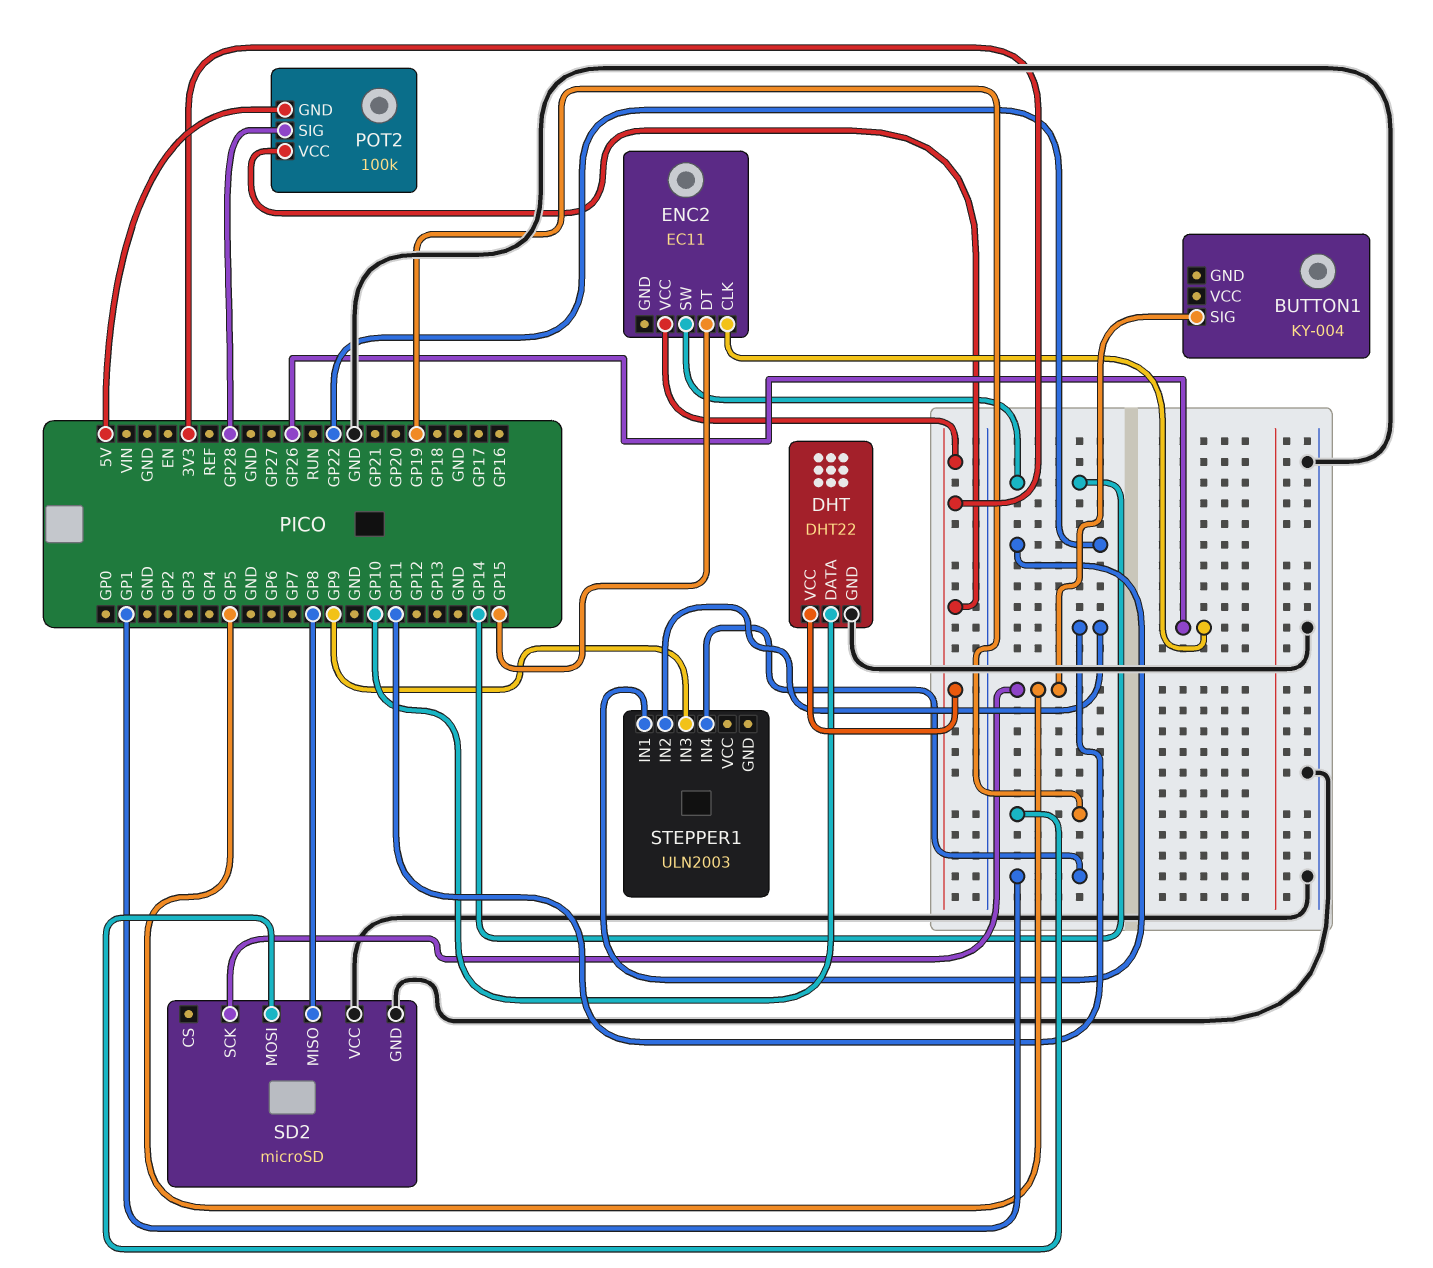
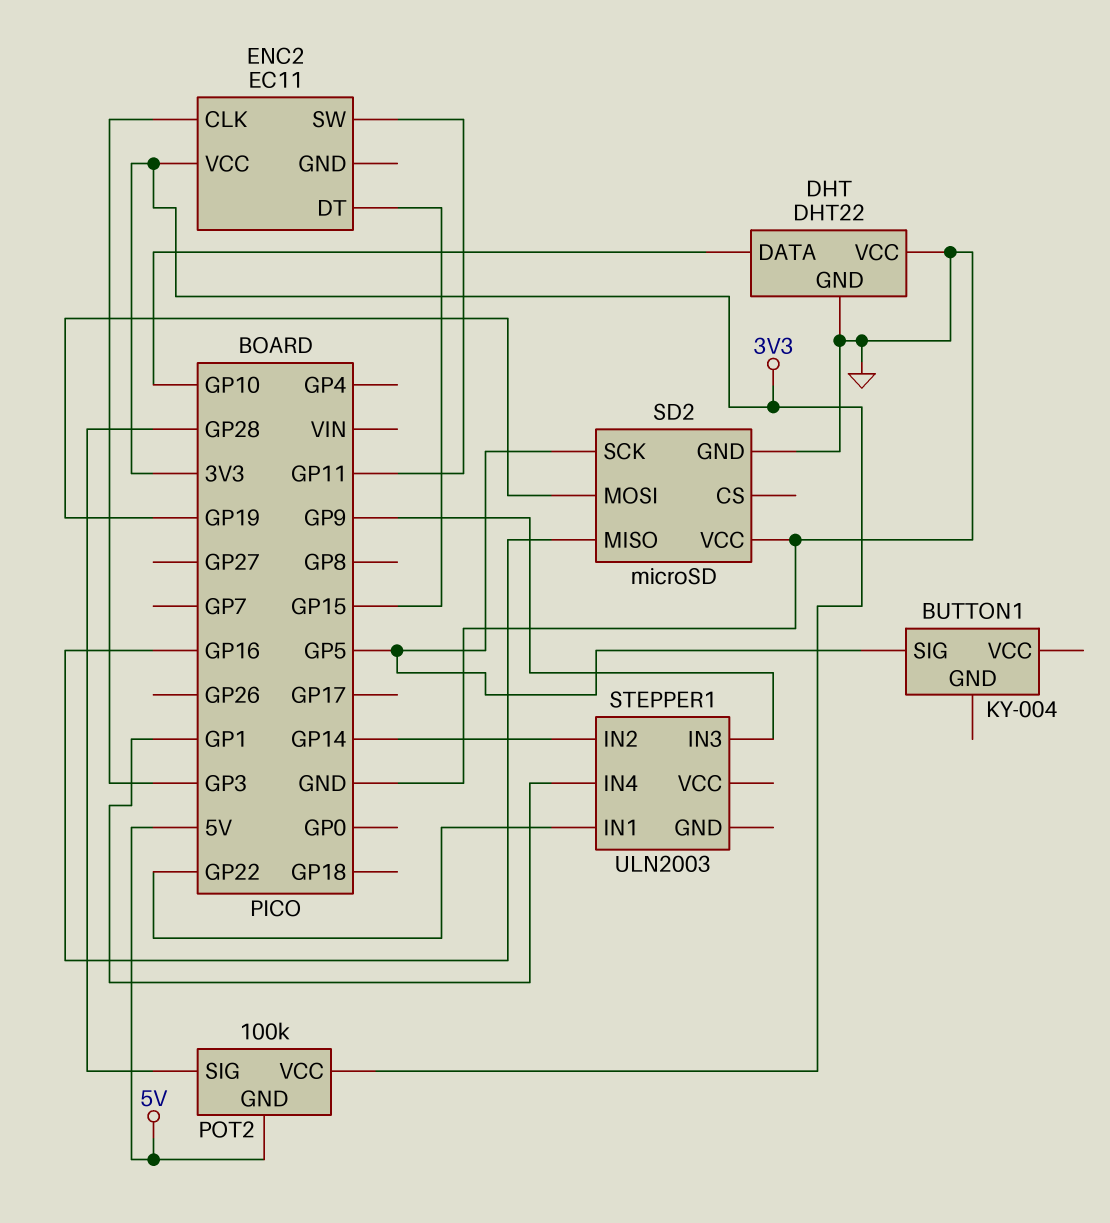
DHT pin VCC: 3V3 -> GND
ENC2 pin CLK: GP26 -> GP3
ENC2 pin SW: GP14 -> GP11
SD2 pin MISO: GP8 -> GP16
STEPPER1 pin IN2: GP11 -> GP14

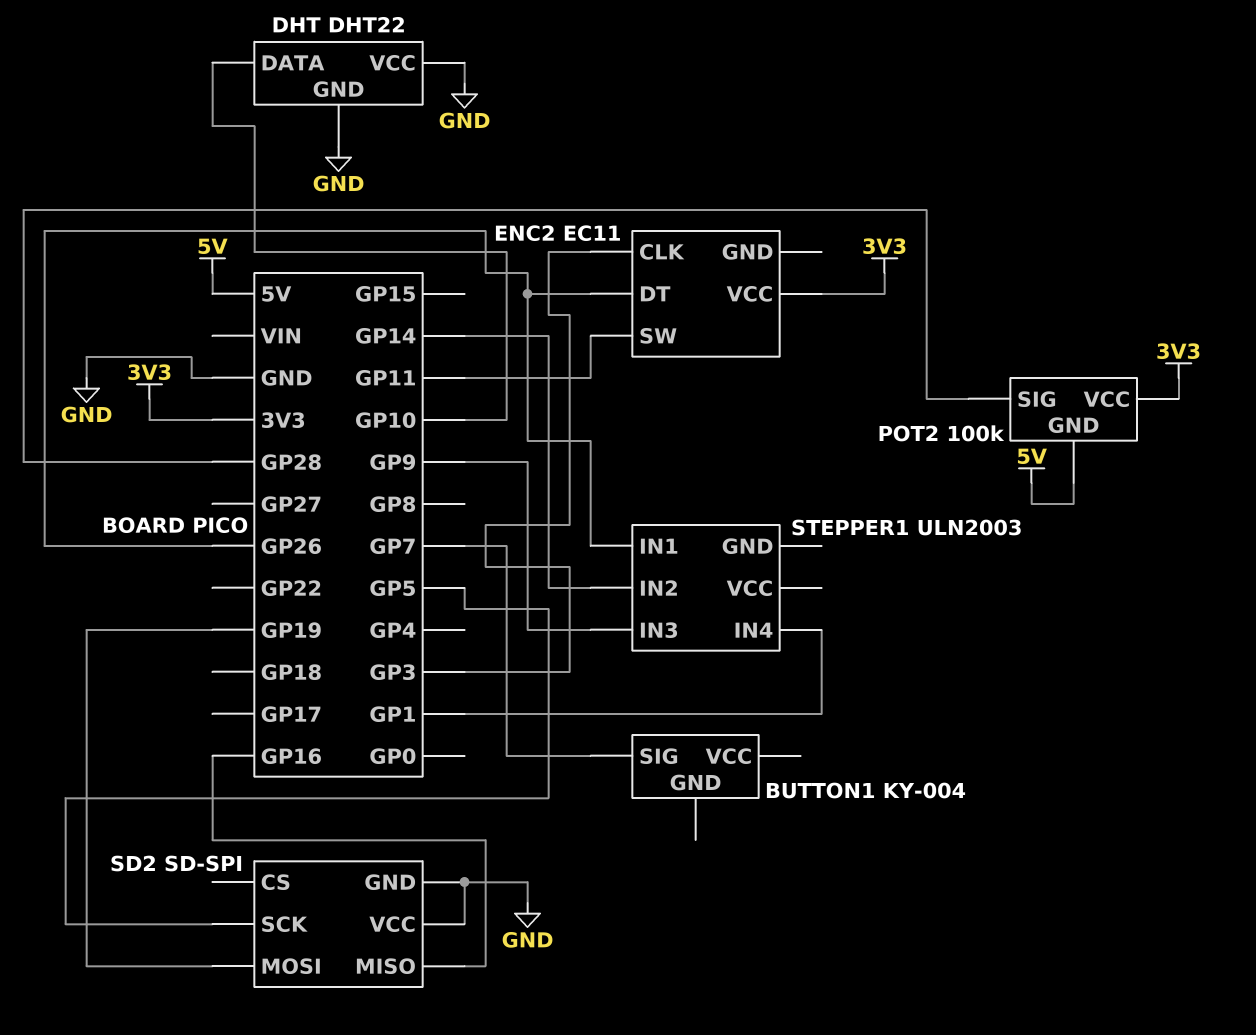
BUTTON1 pin SIG: GP5 -> GP7
ENC2 pin DT: GP15 -> GP26
SD2: microSD -> SD-SPI
STEPPER1 pin IN1: GP22 -> GP26

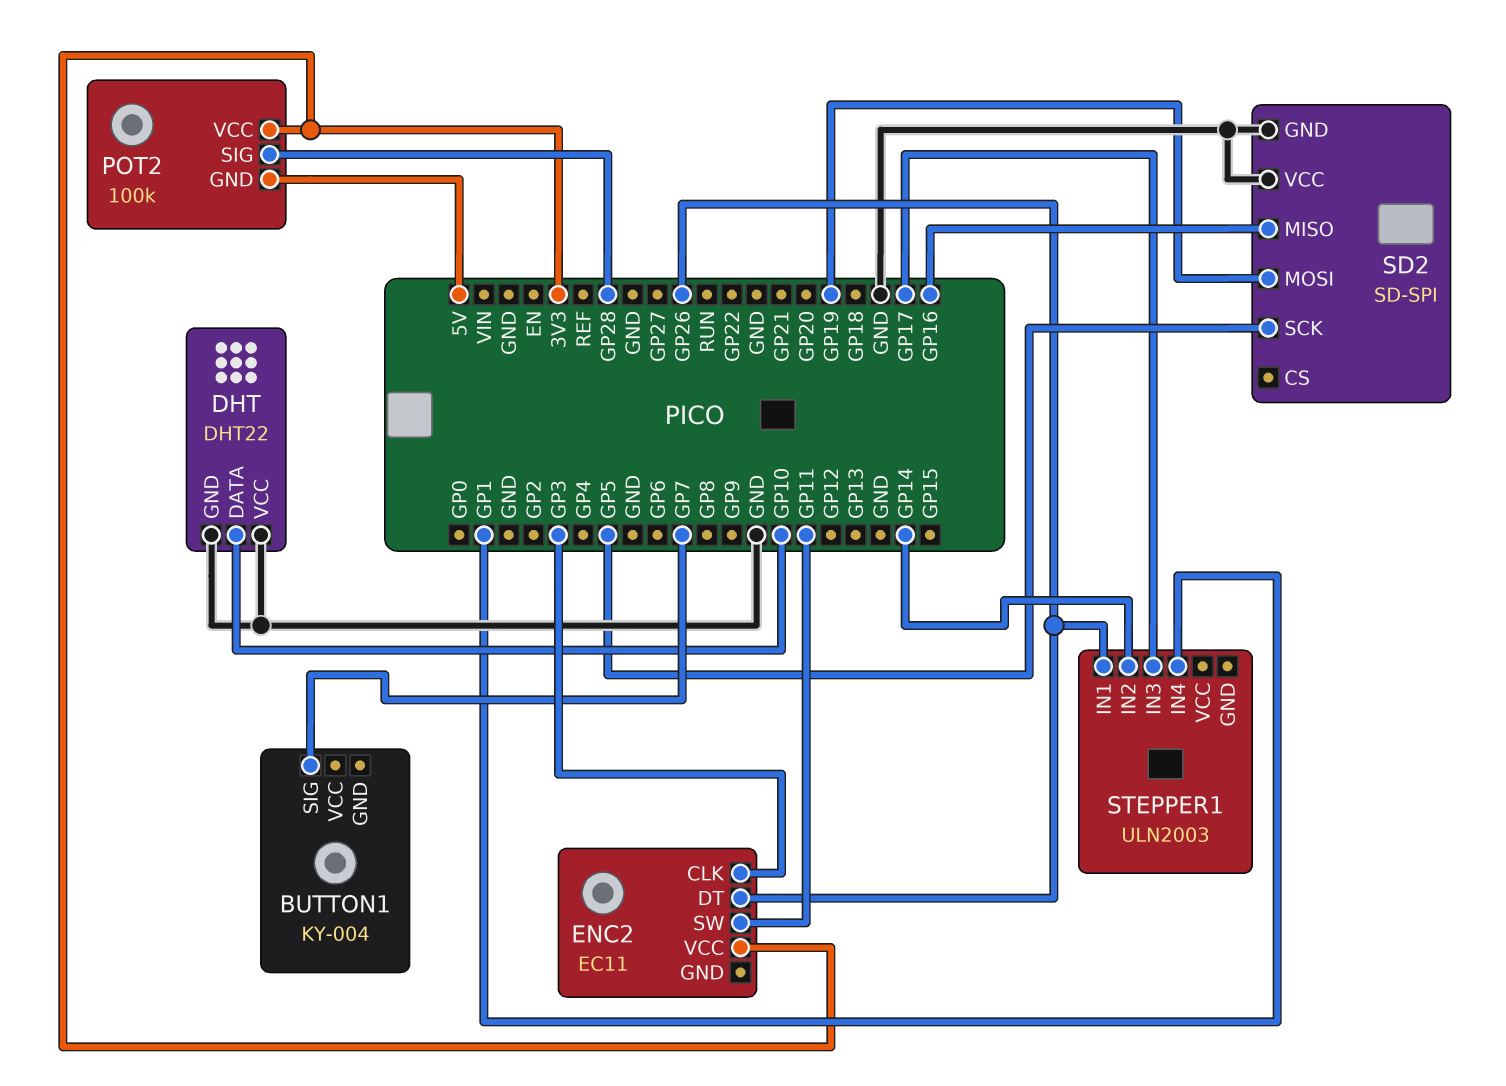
STEPPER1 pin IN3: GP9 -> GP17

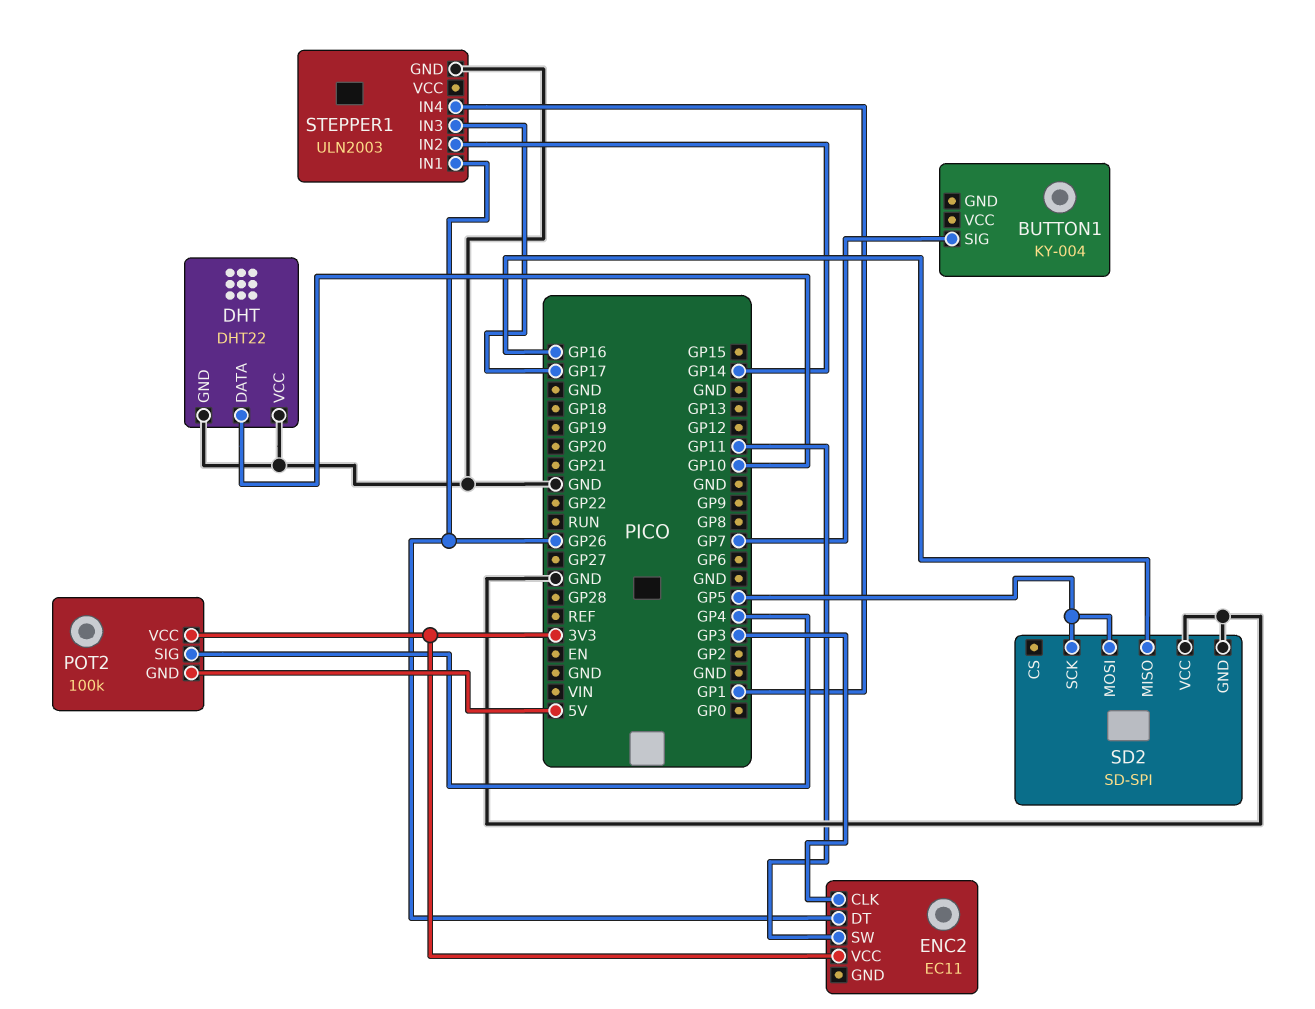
POT2 pin SIG: GP28 -> GP4
SD2 pin MOSI: GP19 -> GP5
STEPPER1 pin GND: none -> GND

